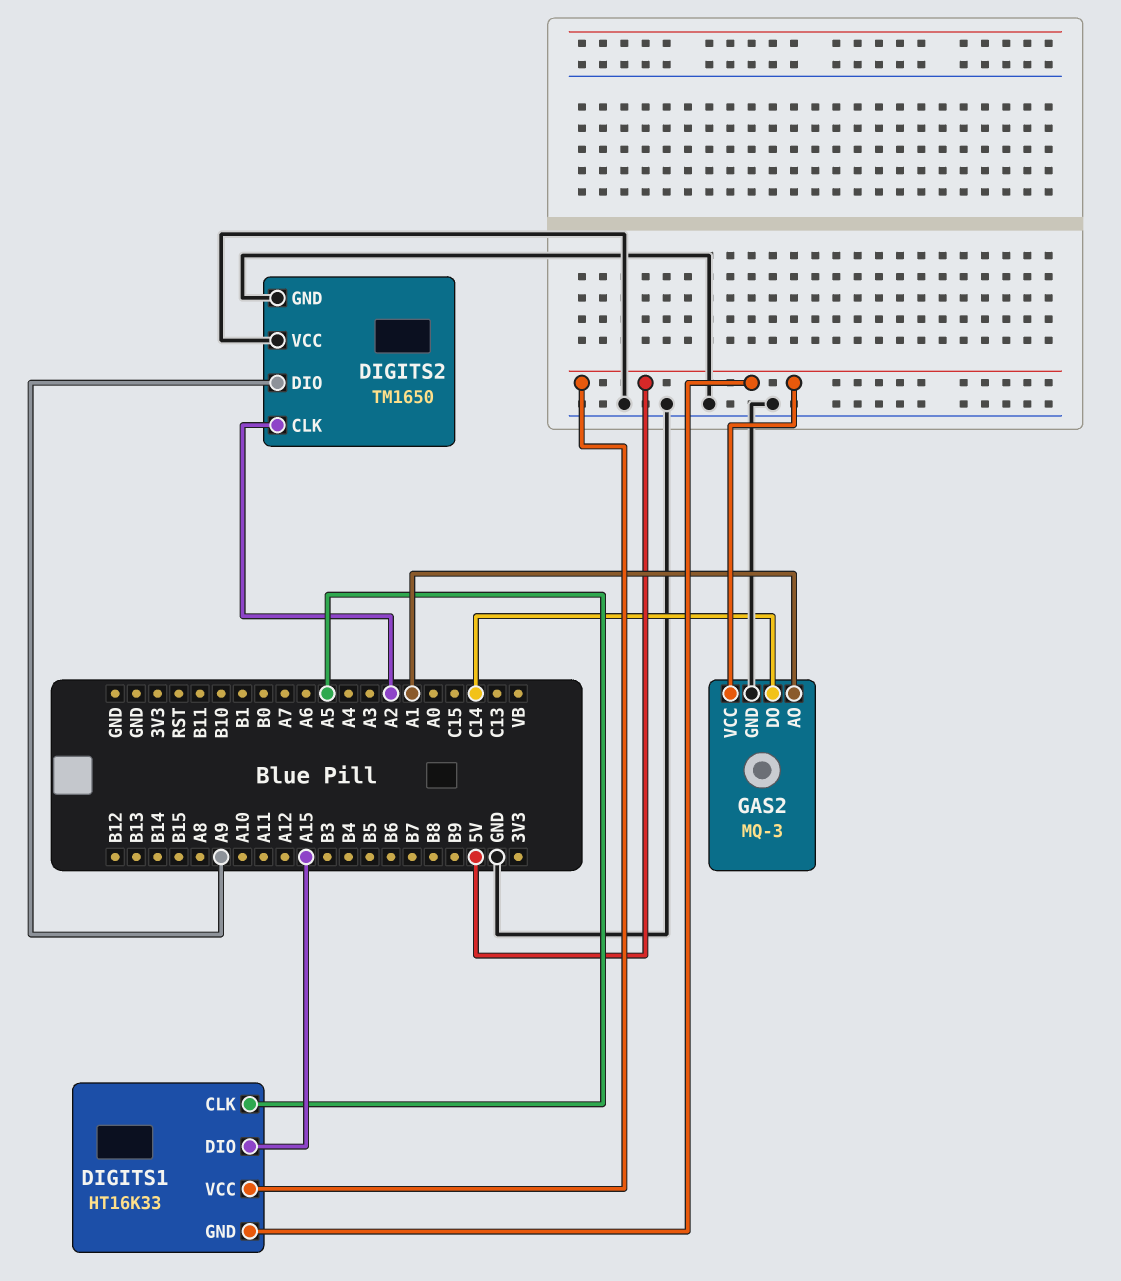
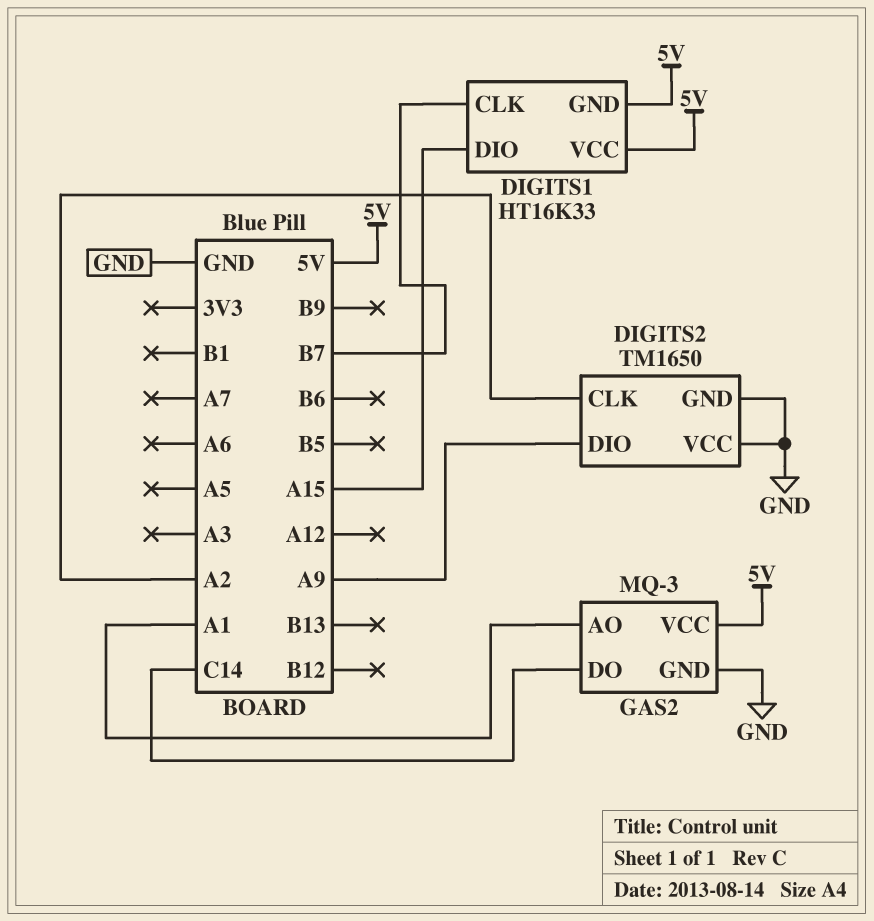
DIGITS1 pin CLK: A5 -> B7

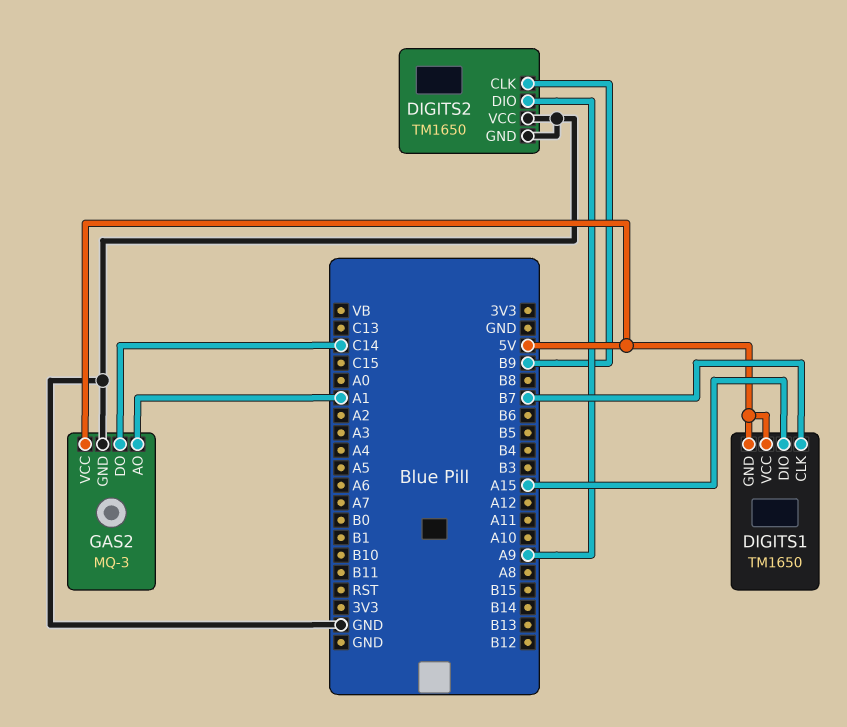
DIGITS1: HT16K33 -> TM1650
DIGITS2 pin CLK: A2 -> B9

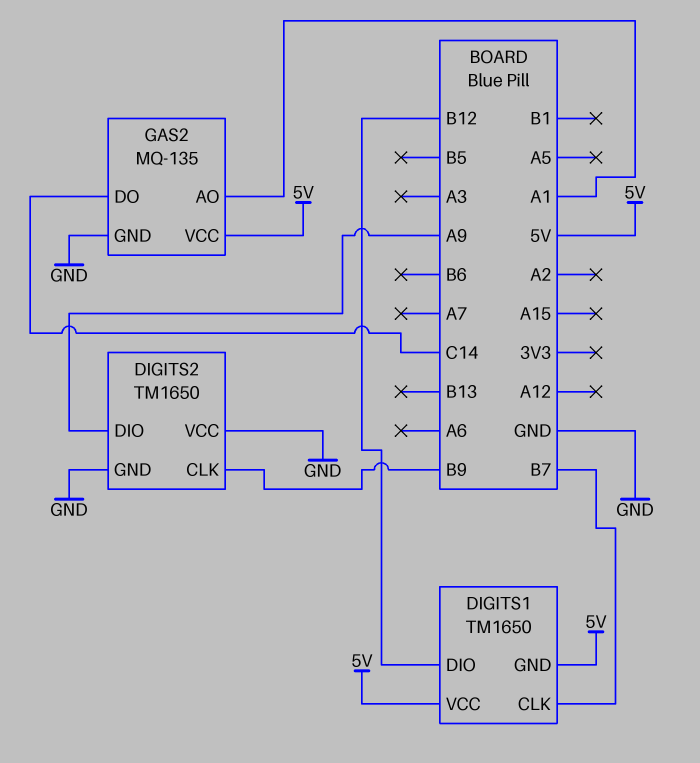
DIGITS1 pin DIO: A15 -> B12
GAS2: MQ-3 -> MQ-135

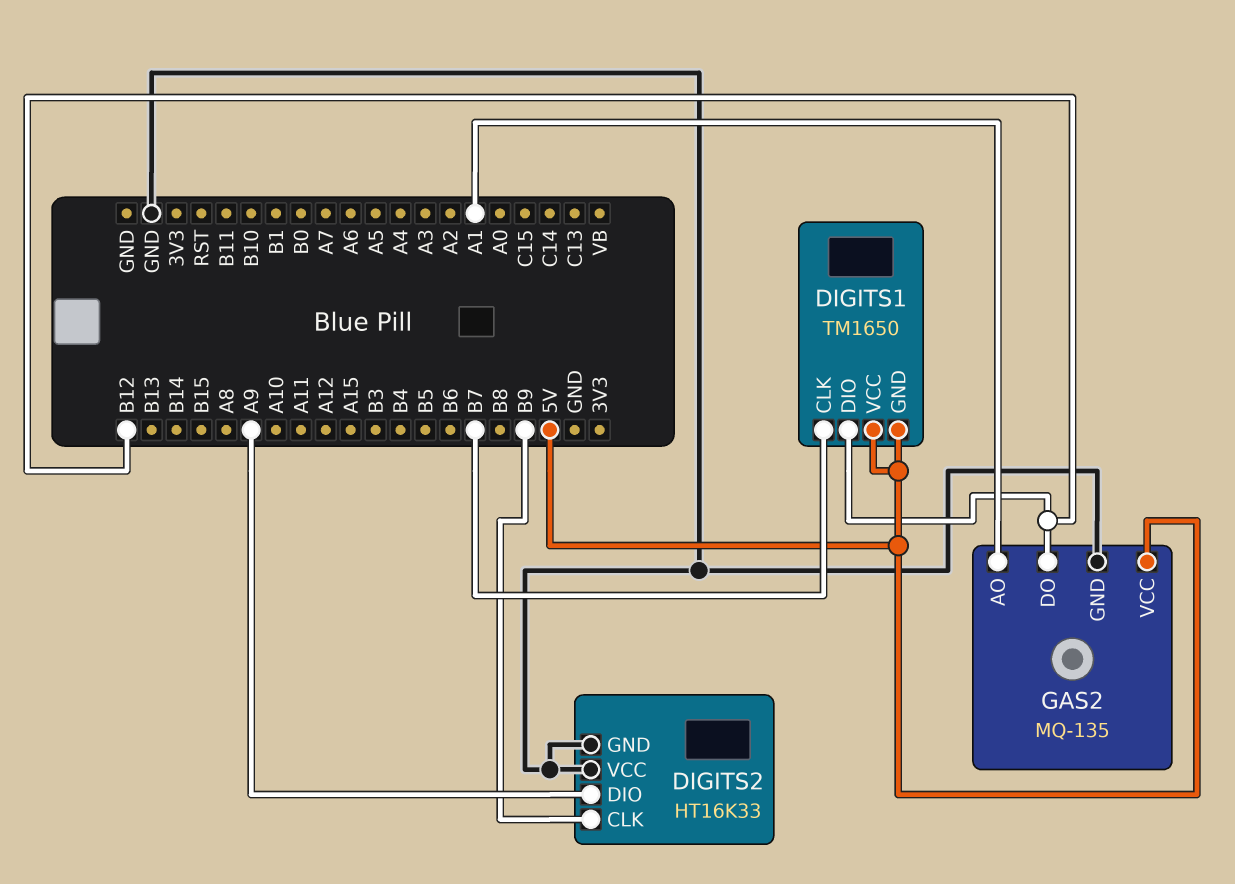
DIGITS2: TM1650 -> HT16K33
GAS2 pin DO: C14 -> B12

